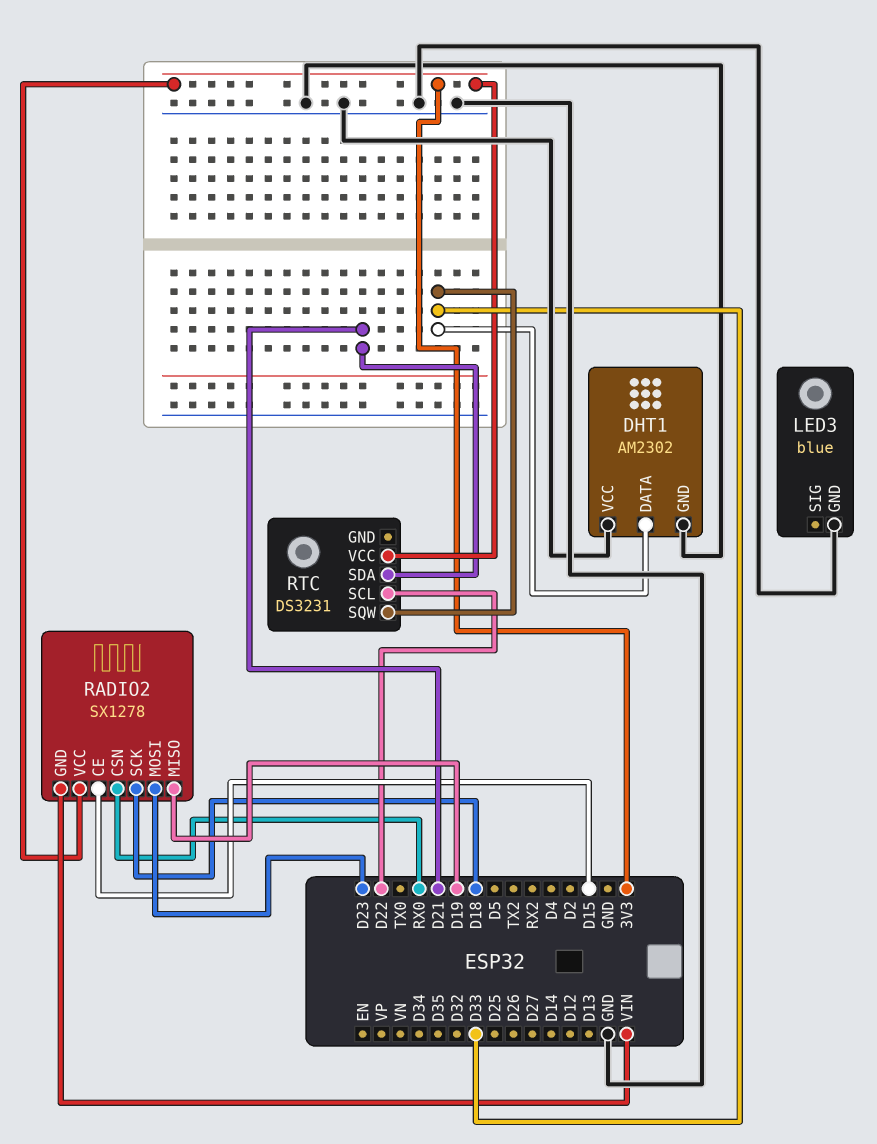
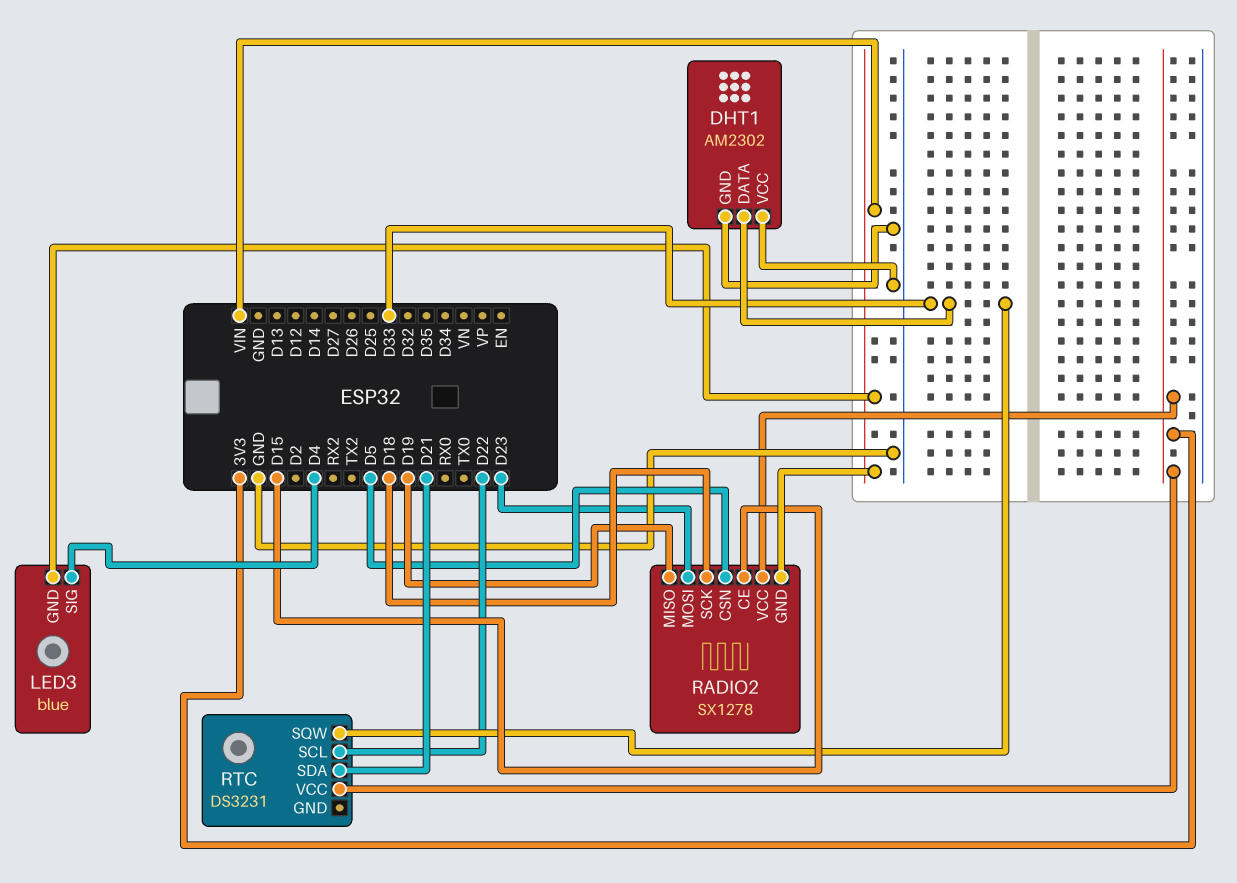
LED3 pin GND: GND -> VIN
LED3 pin SIG: none -> D4
RADIO2 pin CSN: RX0 -> D5

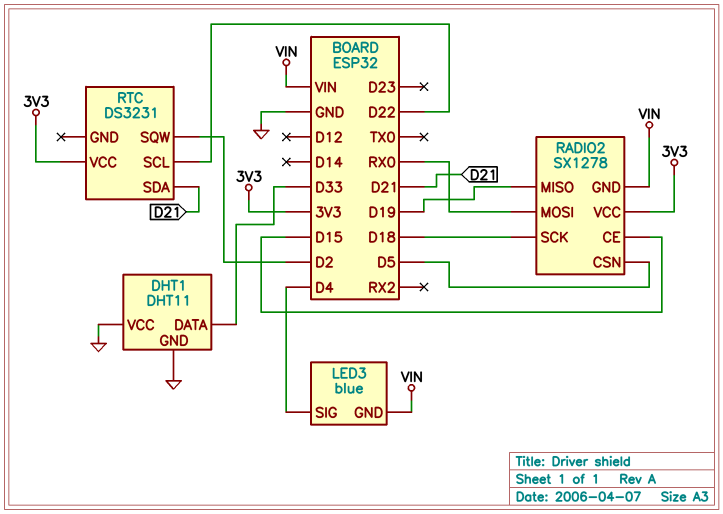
DHT1: AM2302 -> DHT11
RADIO2 pin MOSI: D23 -> RX0
RTC pin SQW: D33 -> D2

